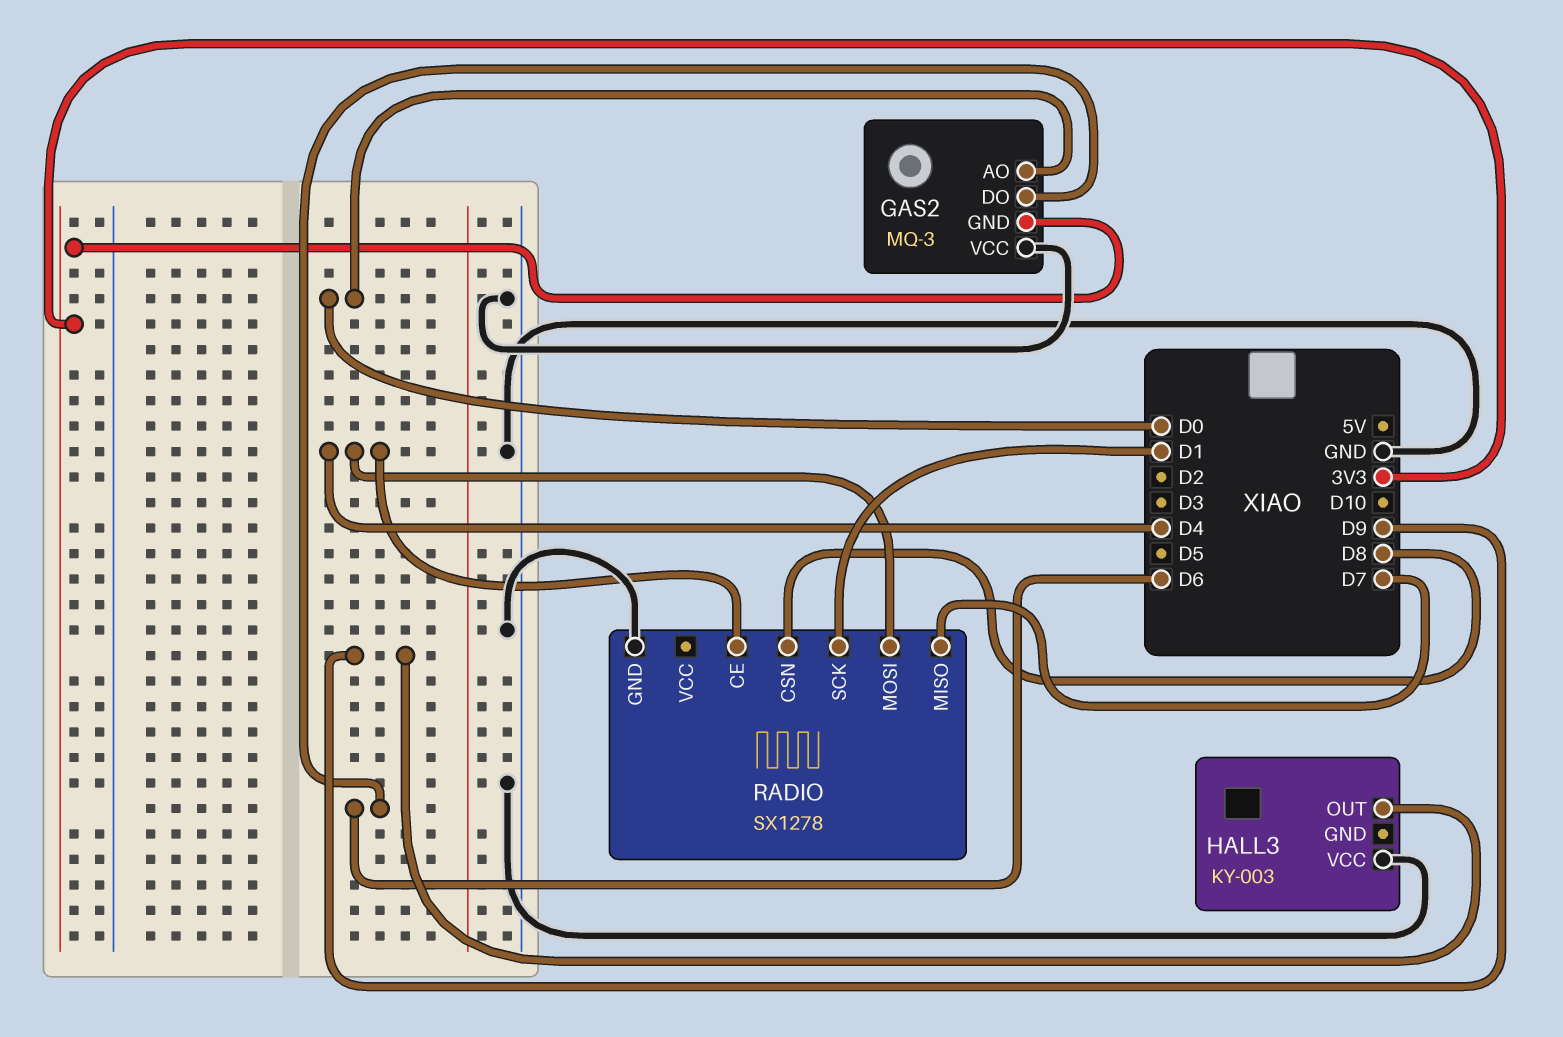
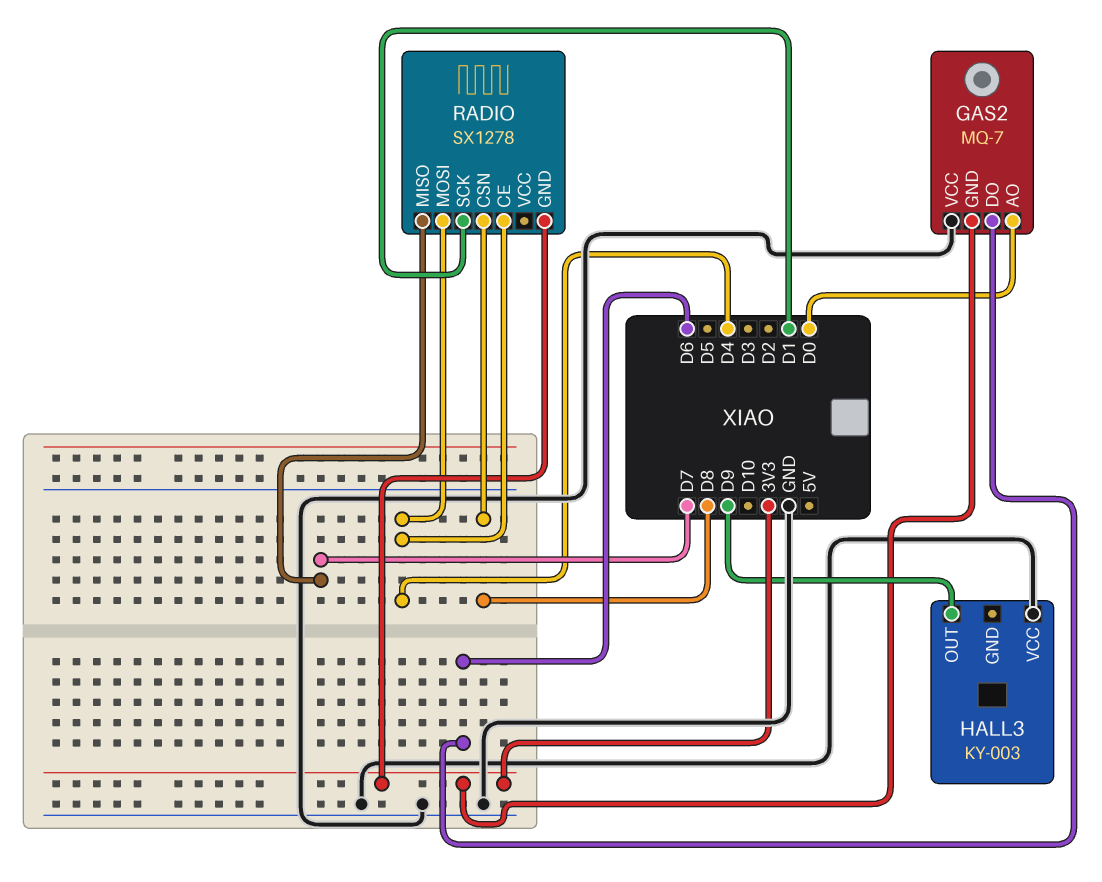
GAS2: MQ-3 -> MQ-7
RADIO pin GND: GND -> 3V3

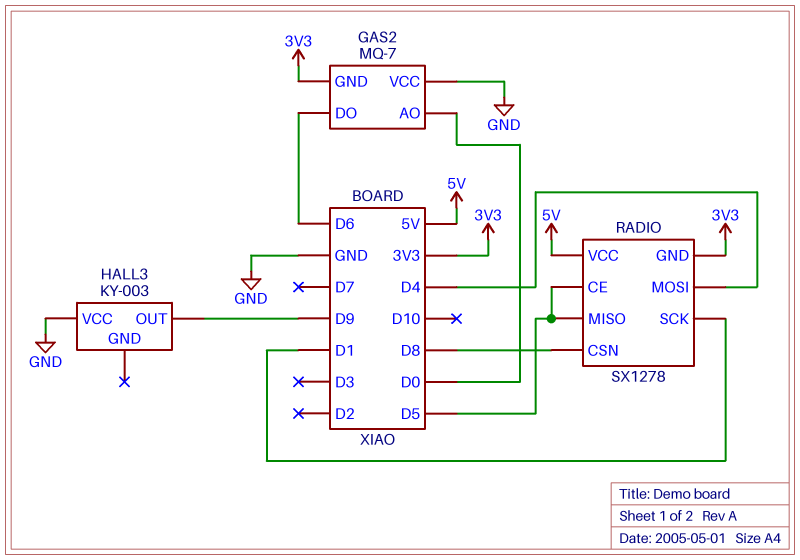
RADIO pin CE: D4 -> D5
RADIO pin MISO: D7 -> D5
RADIO pin VCC: none -> 5V

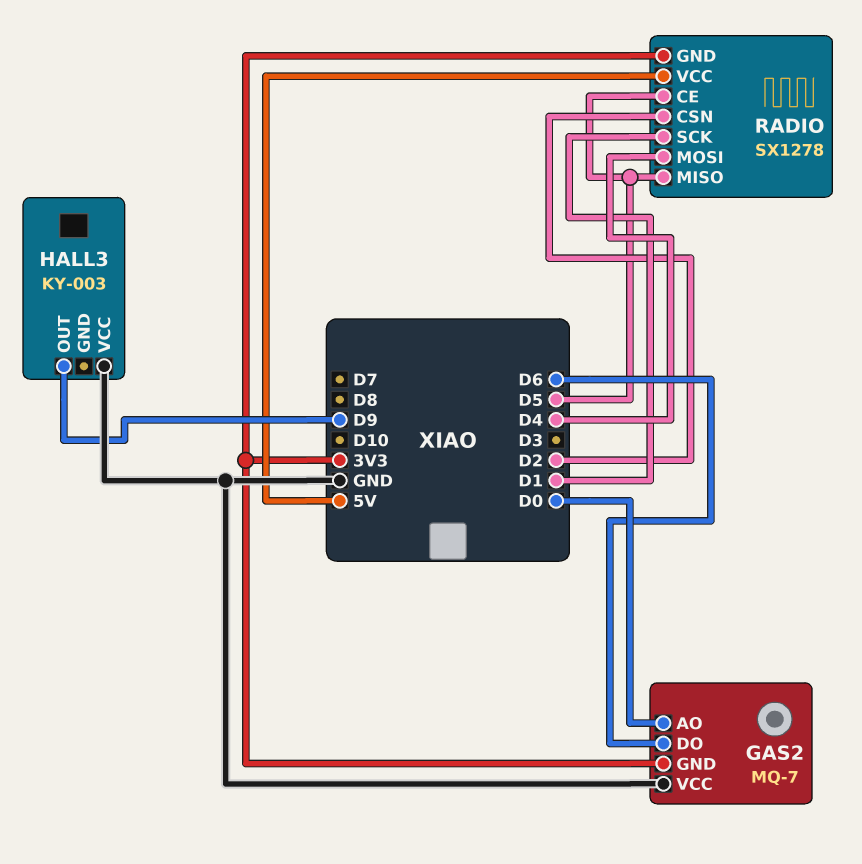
RADIO pin CSN: D8 -> D2

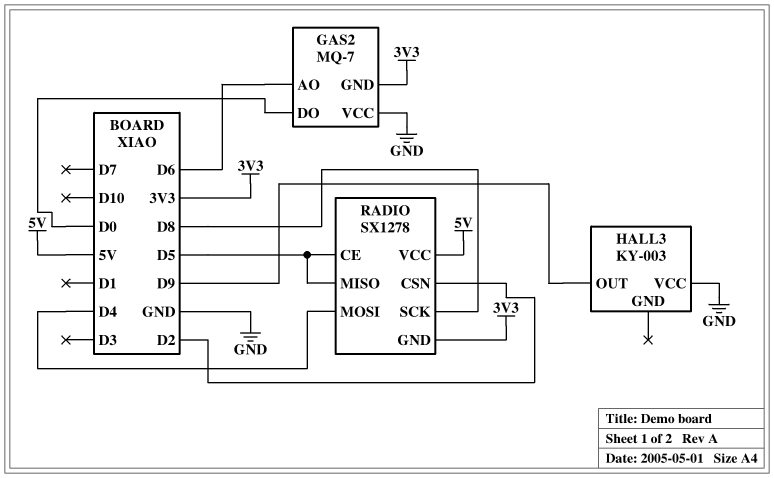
GAS2 pin AO: D0 -> D6
GAS2 pin DO: D6 -> D0
RADIO pin SCK: D1 -> D8

